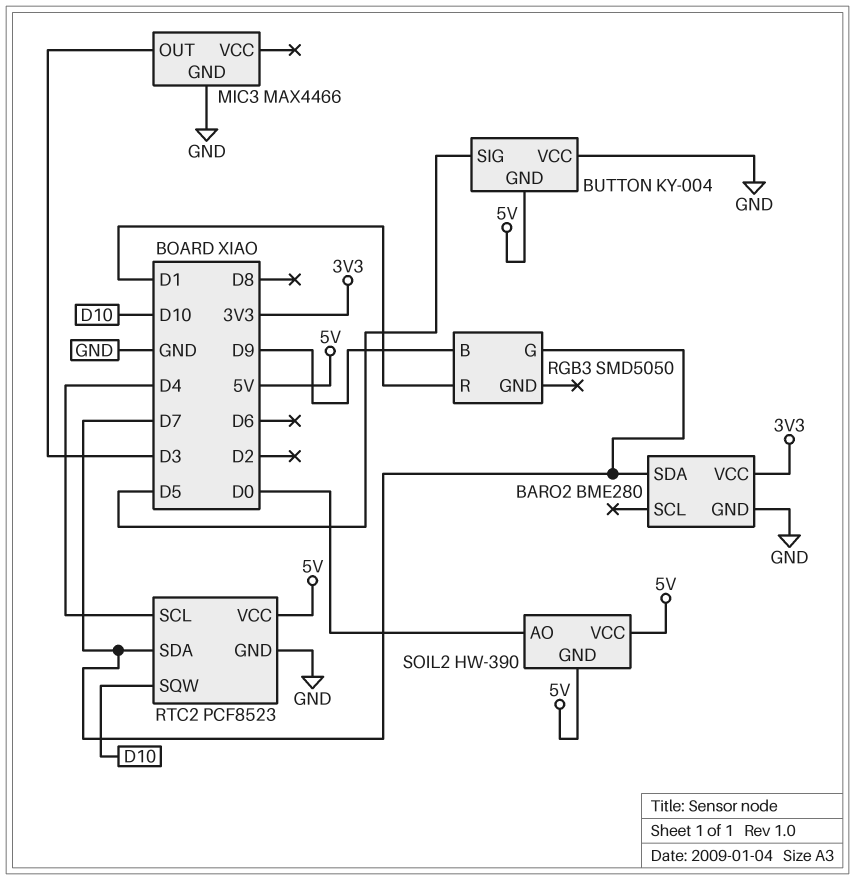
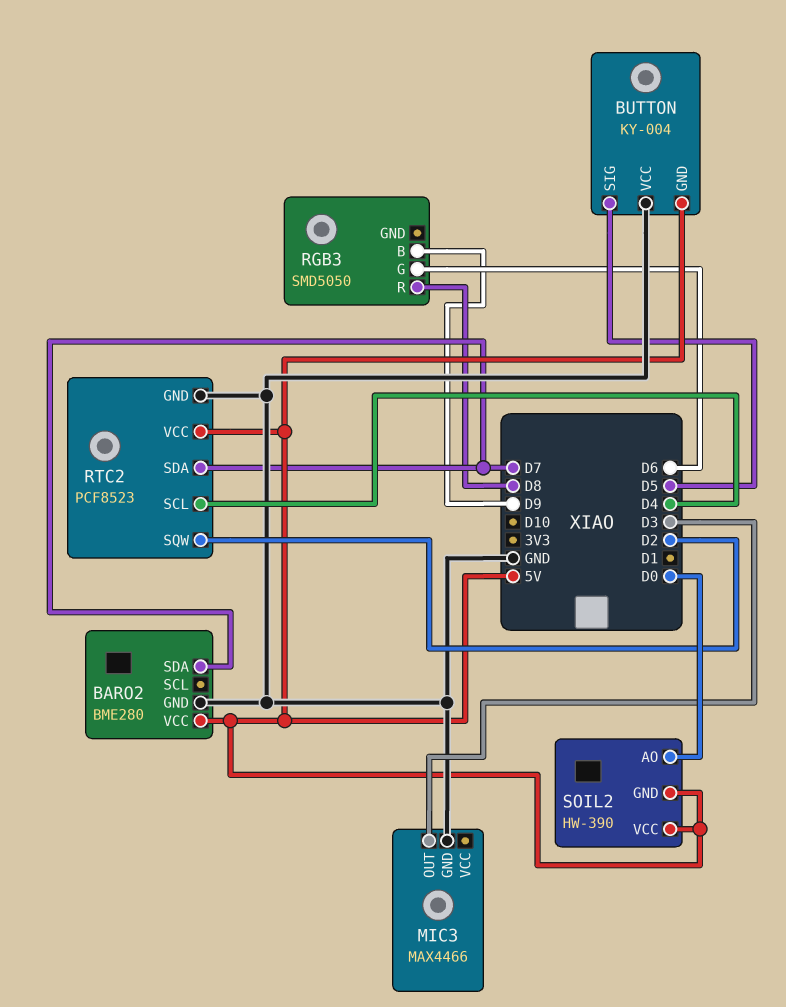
BARO2 pin VCC: 3V3 -> 5V
RGB3 pin G: D7 -> D6
RGB3 pin R: D1 -> D8
RTC2 pin SQW: D10 -> D2

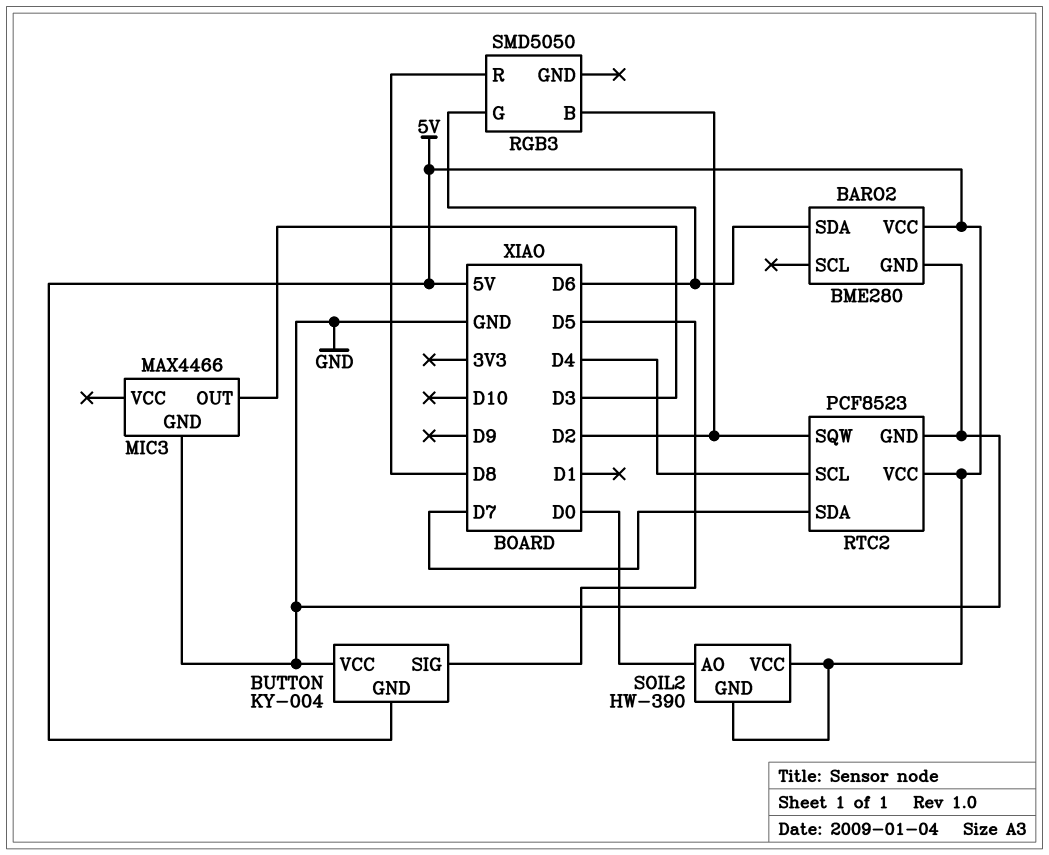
BARO2 pin SDA: D7 -> D6
RGB3 pin B: D9 -> D2

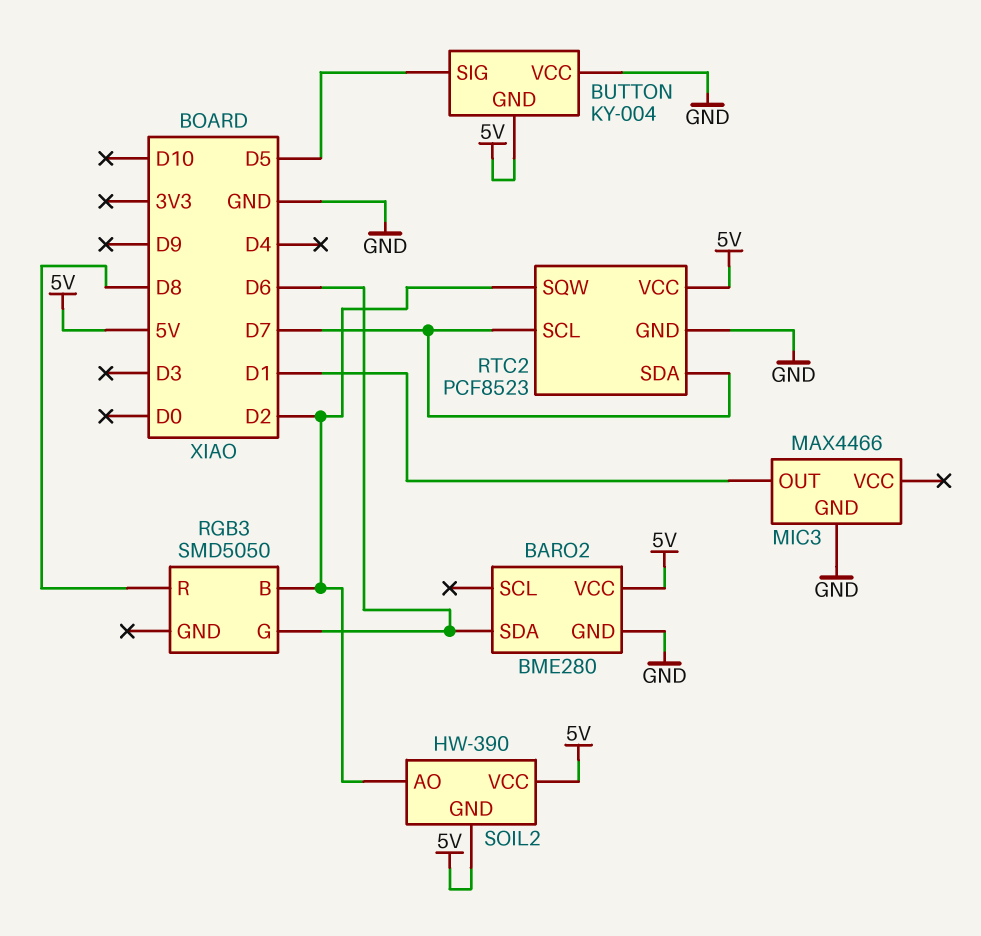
MIC3 pin OUT: D3 -> D1
RTC2 pin SCL: D4 -> D7
SOIL2 pin AO: D0 -> D2

